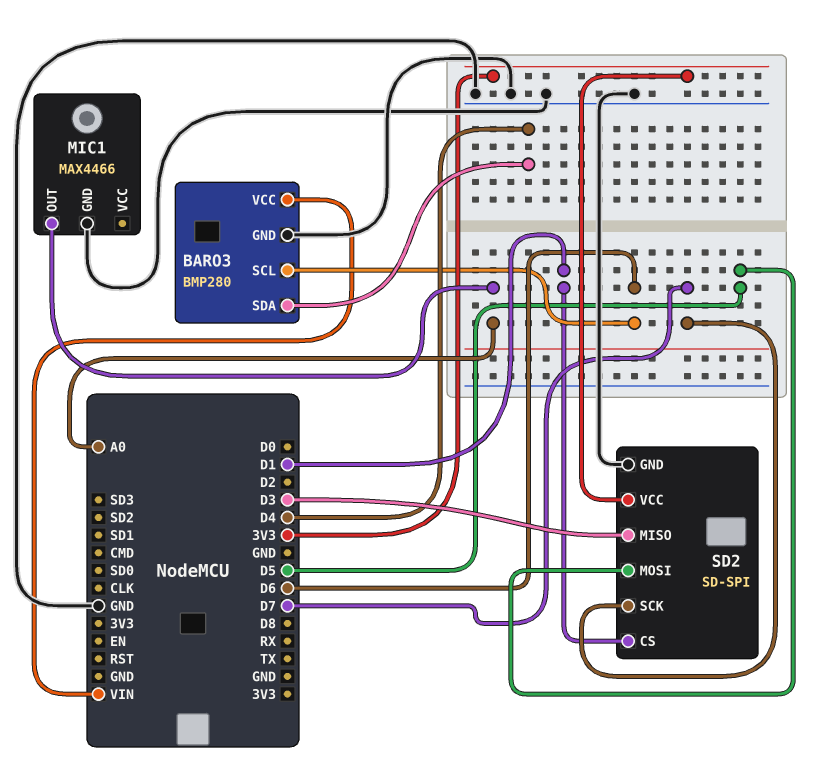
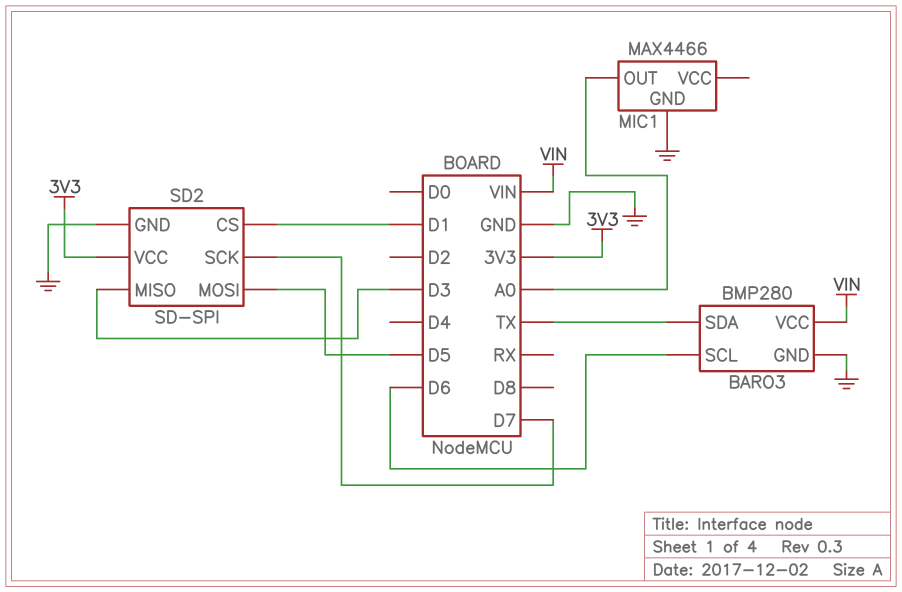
BARO3 pin SDA: D4 -> TX

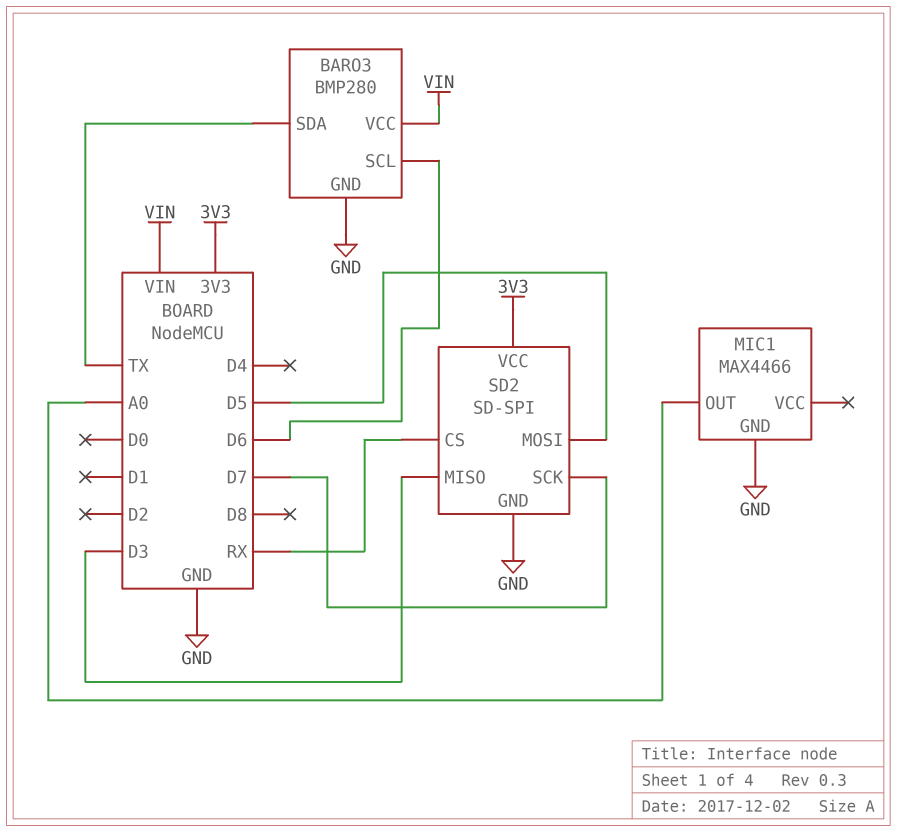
SD2 pin CS: D1 -> RX

